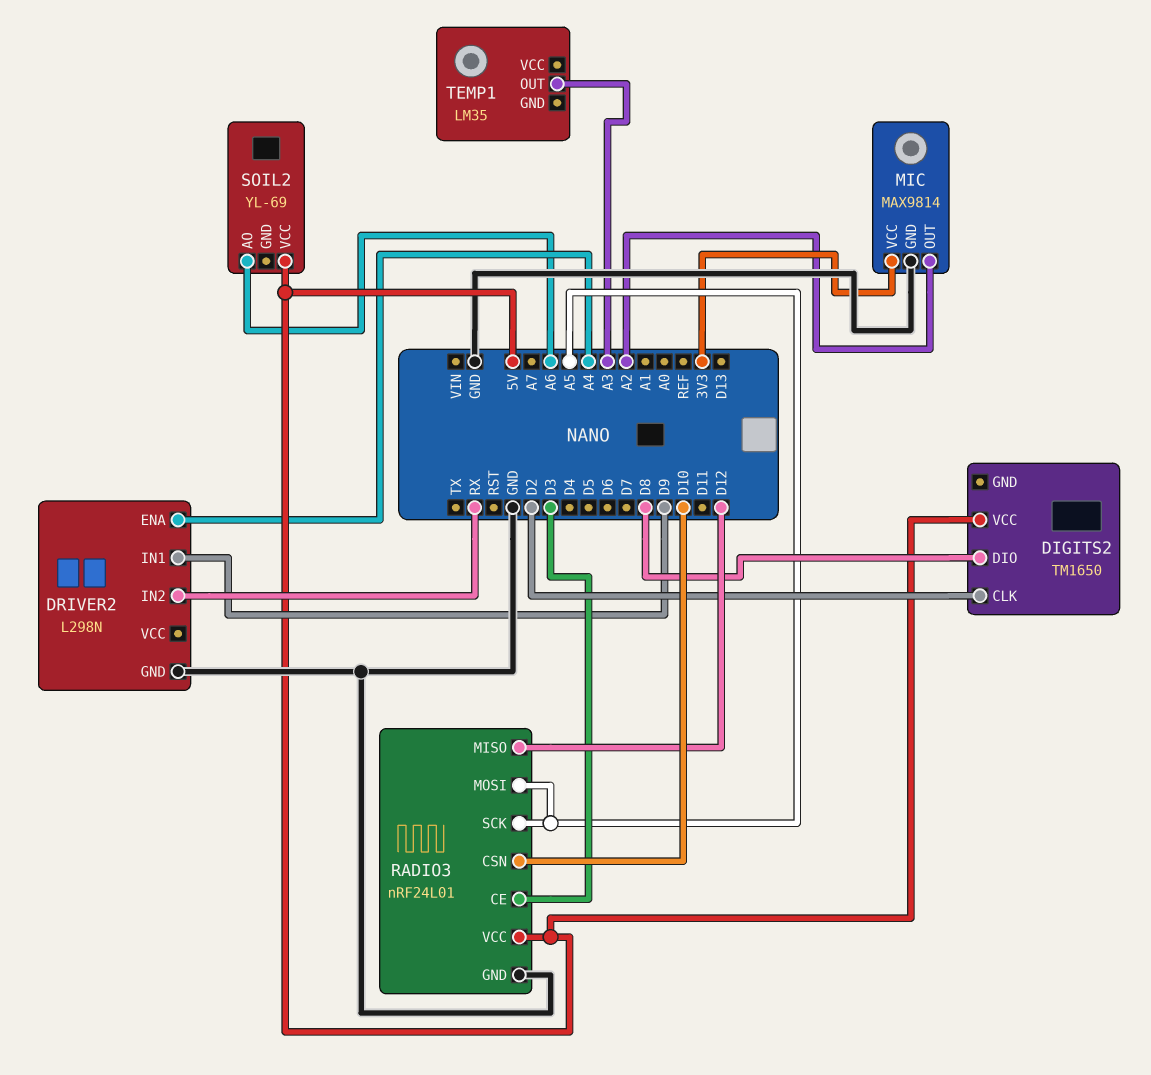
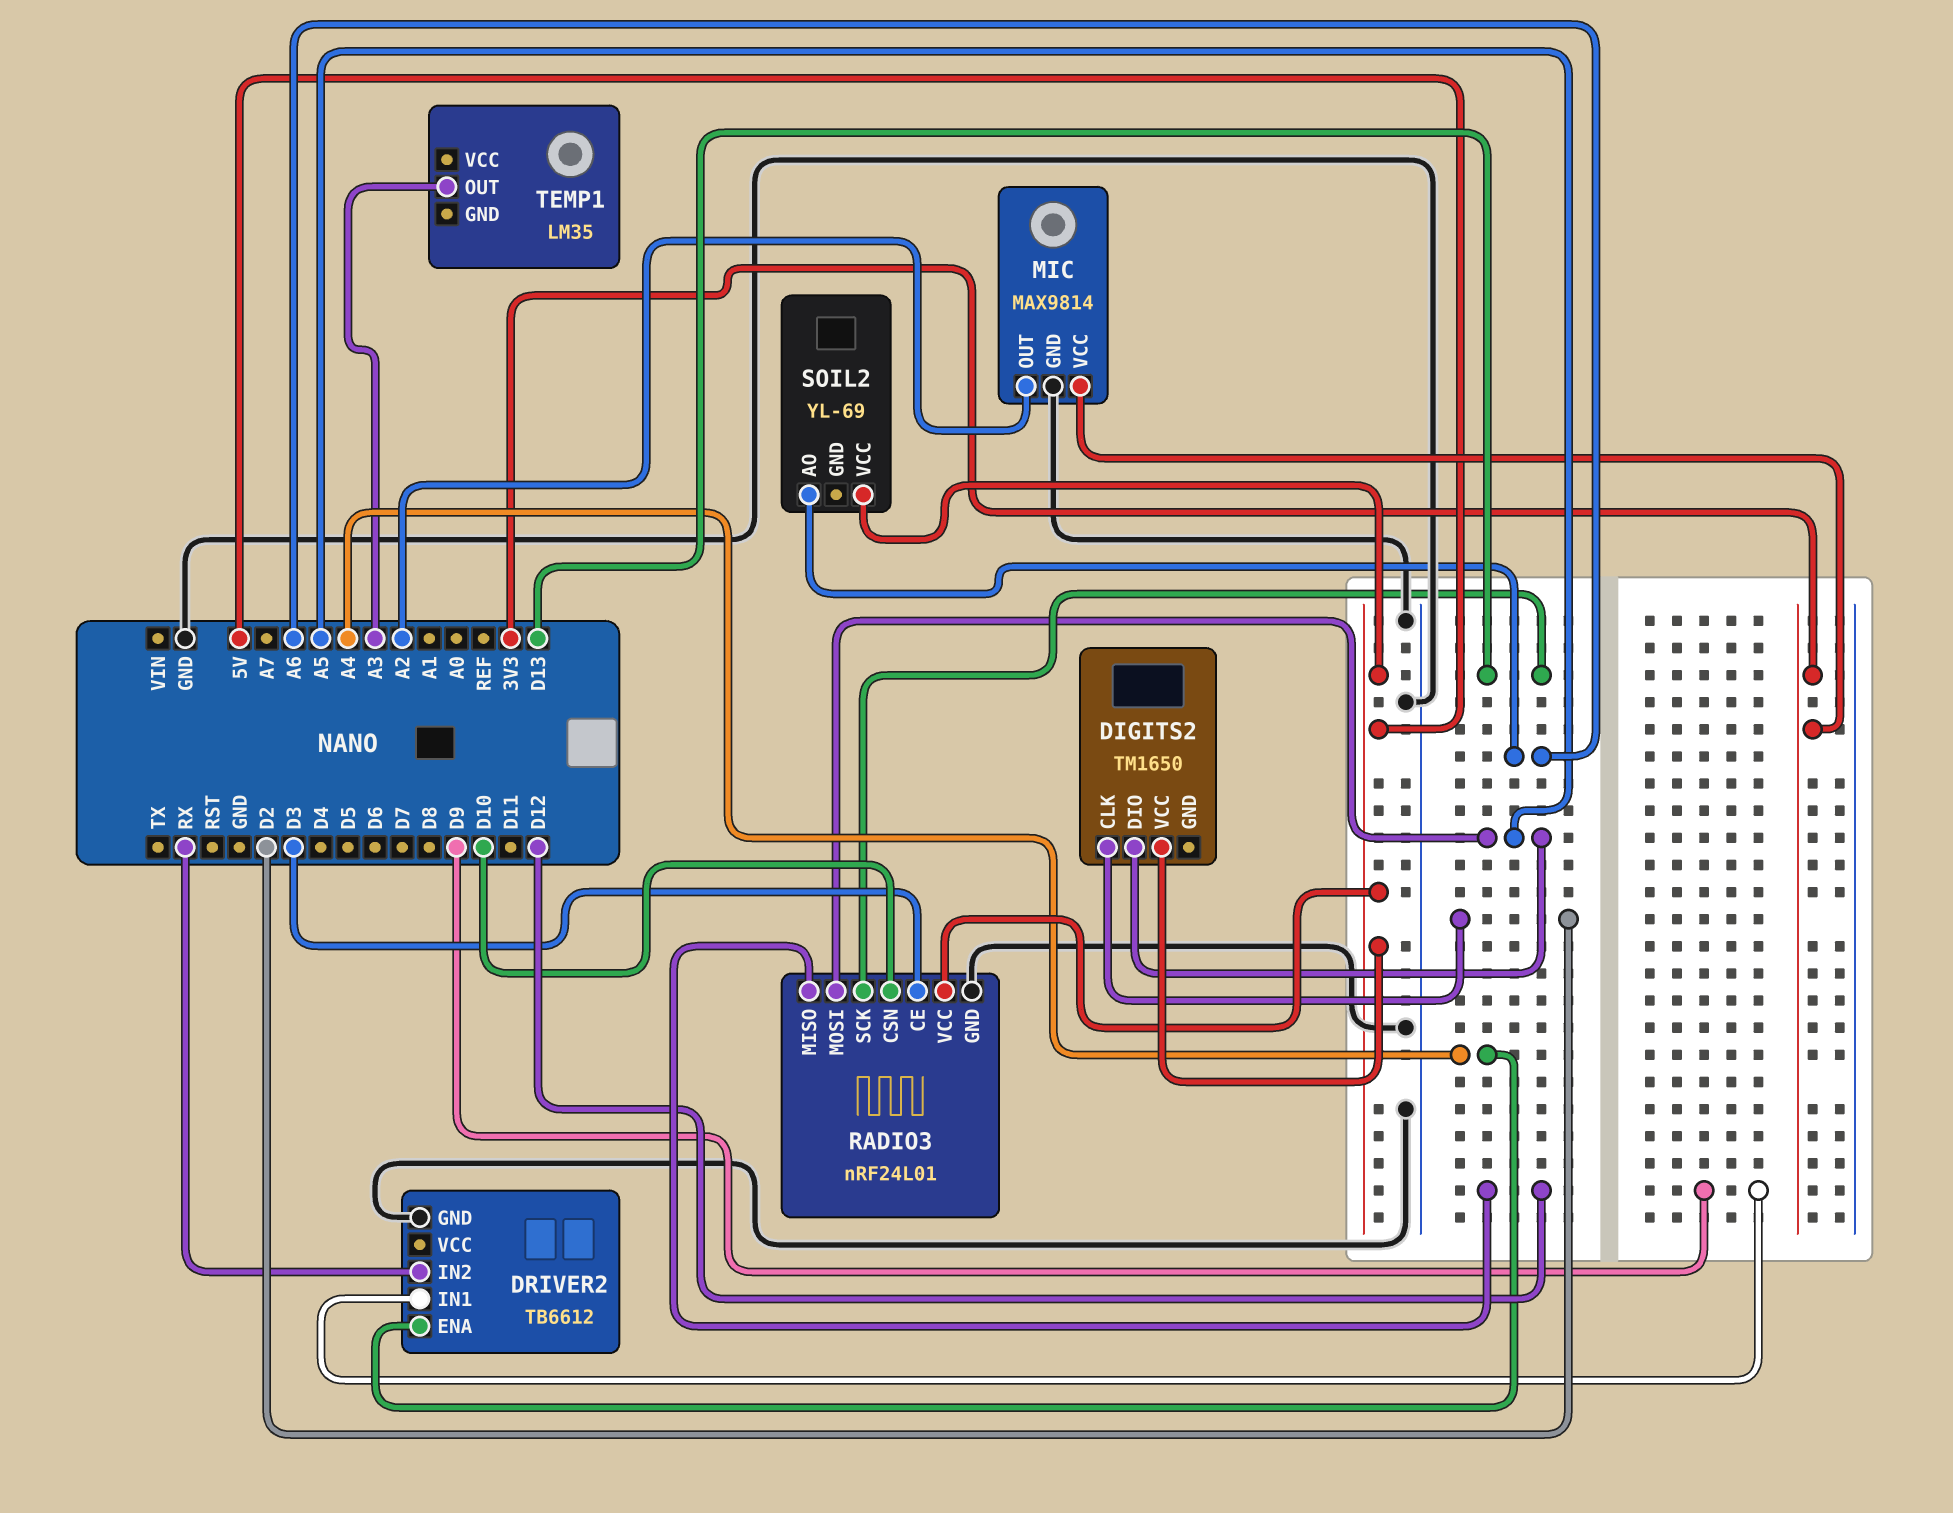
DIGITS2 pin DIO: D8 -> A5
DRIVER2: L298N -> TB6612
RADIO3 pin SCK: A5 -> D13

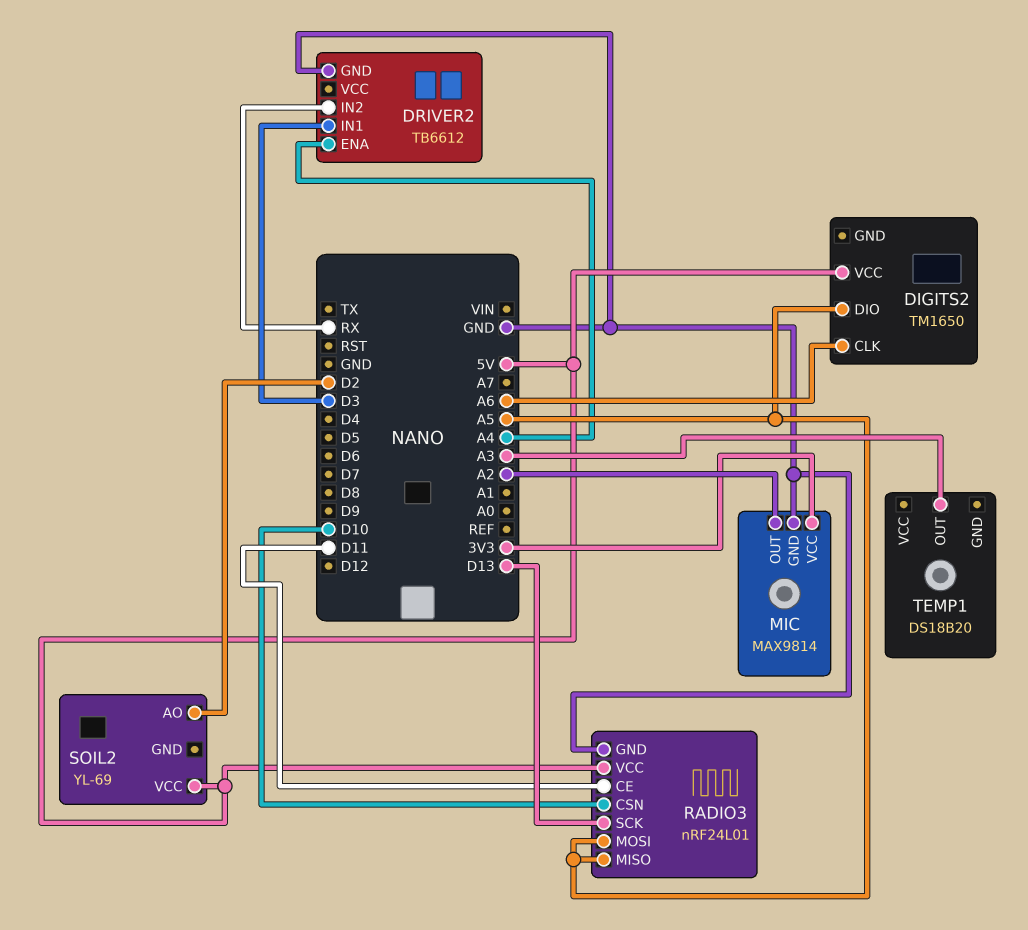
DIGITS2 pin CLK: D2 -> A6
DRIVER2 pin IN1: D9 -> D3
RADIO3 pin CE: D3 -> D11
RADIO3 pin MISO: D12 -> A5
SOIL2 pin AO: A6 -> D2
TEMP1: LM35 -> DS18B20

